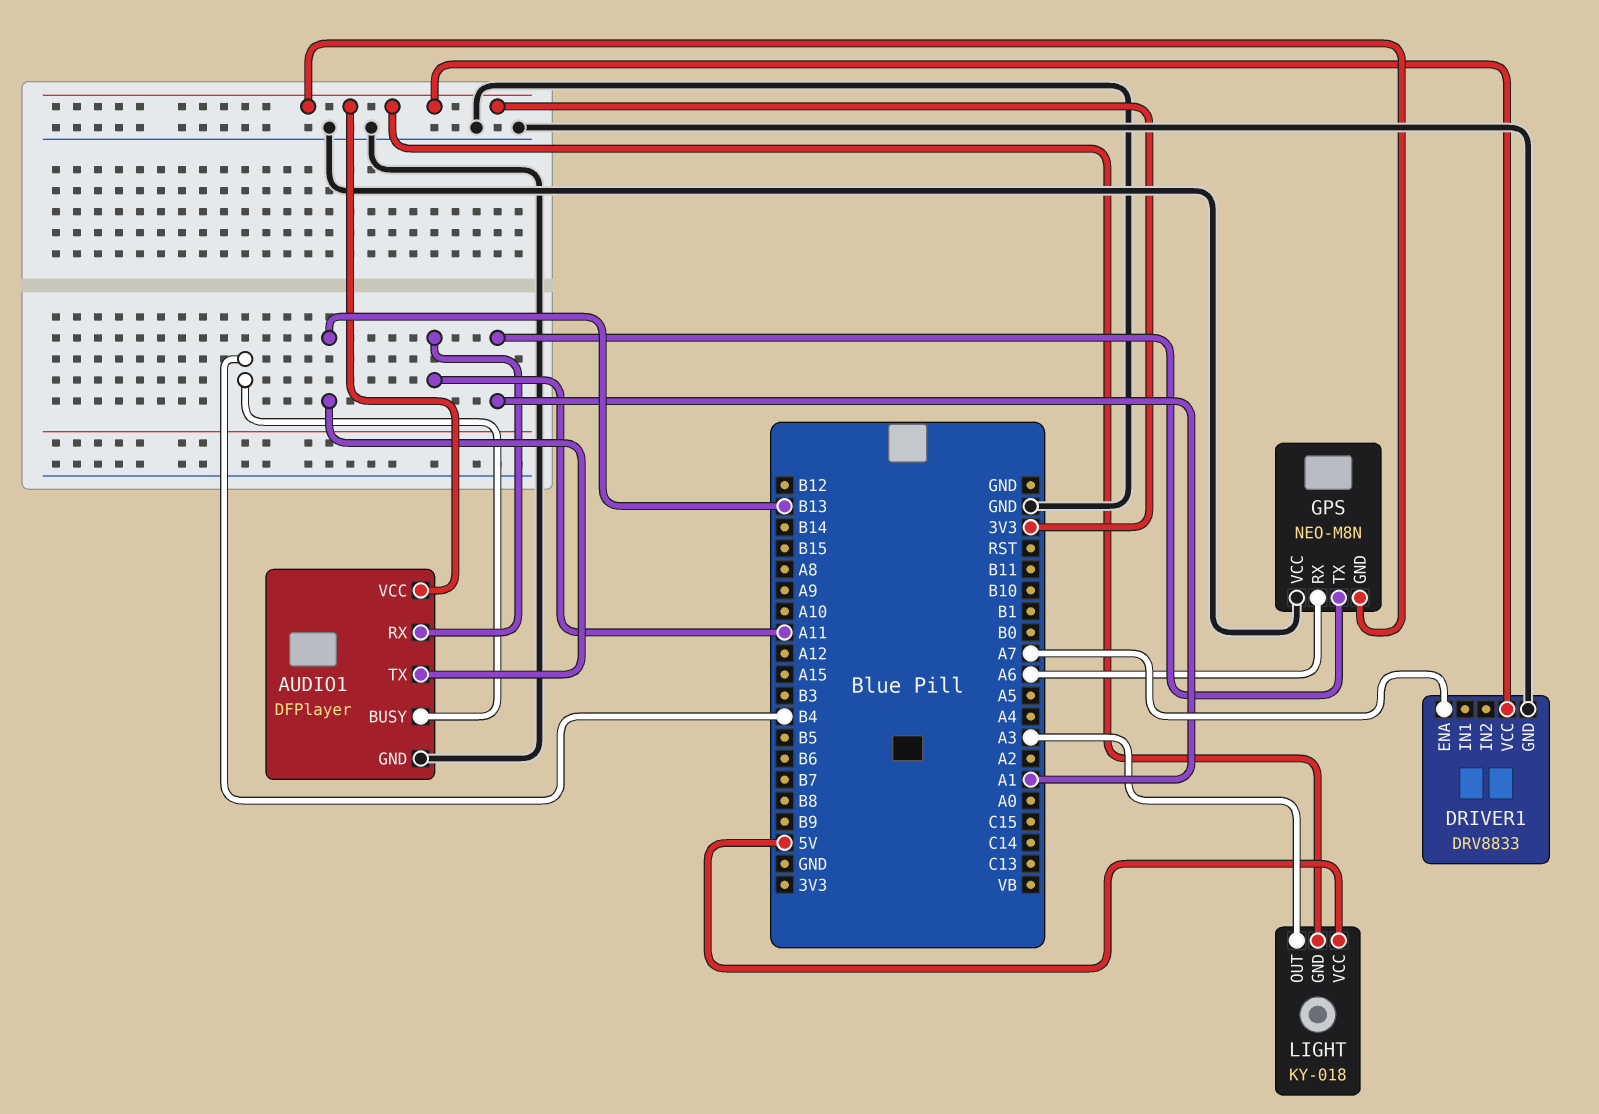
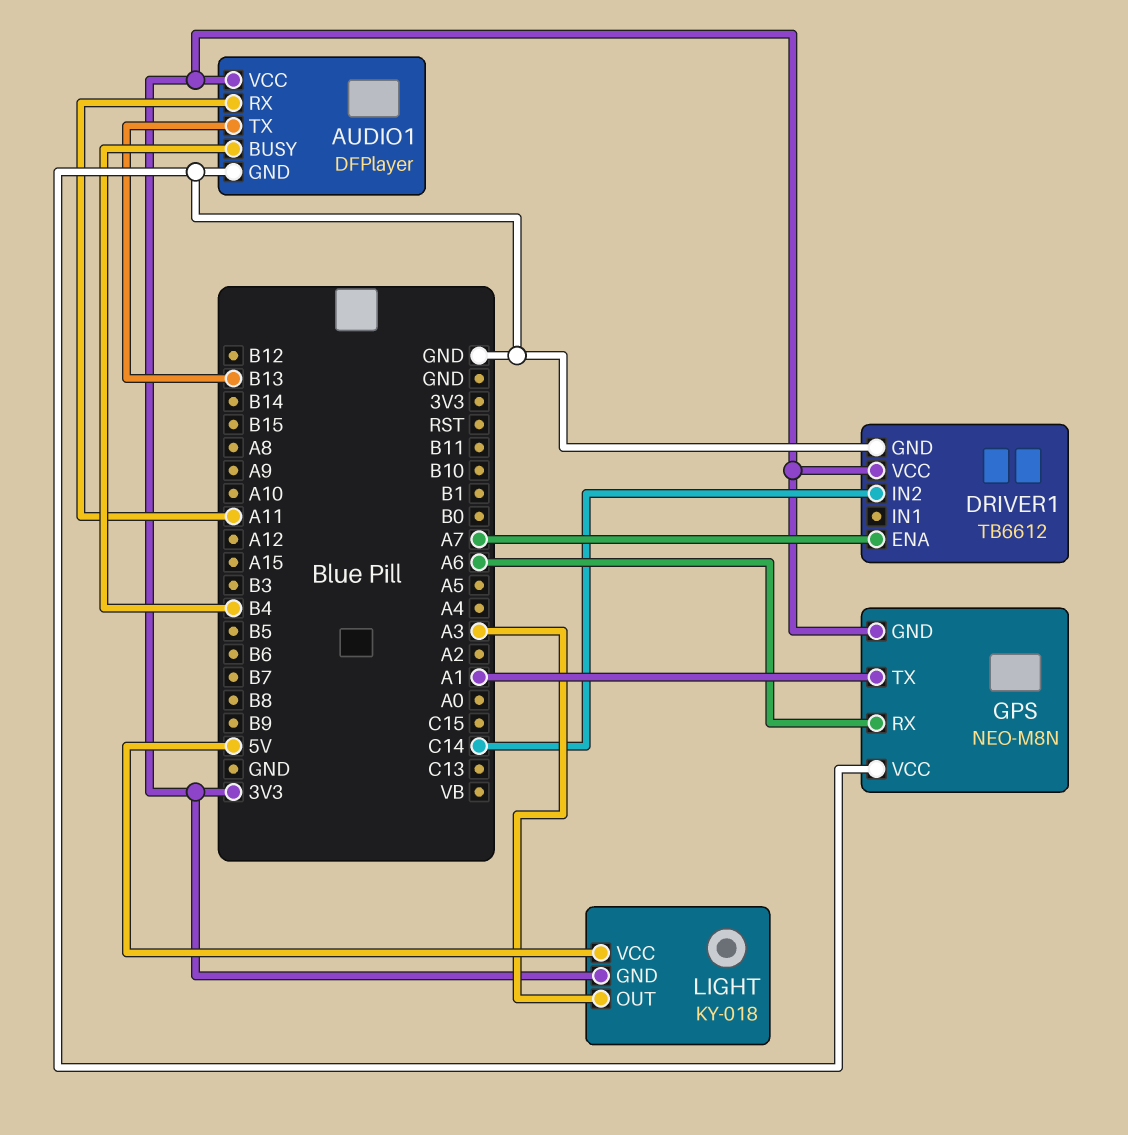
DRIVER1: DRV8833 -> TB6612
DRIVER1 pin IN2: none -> C14

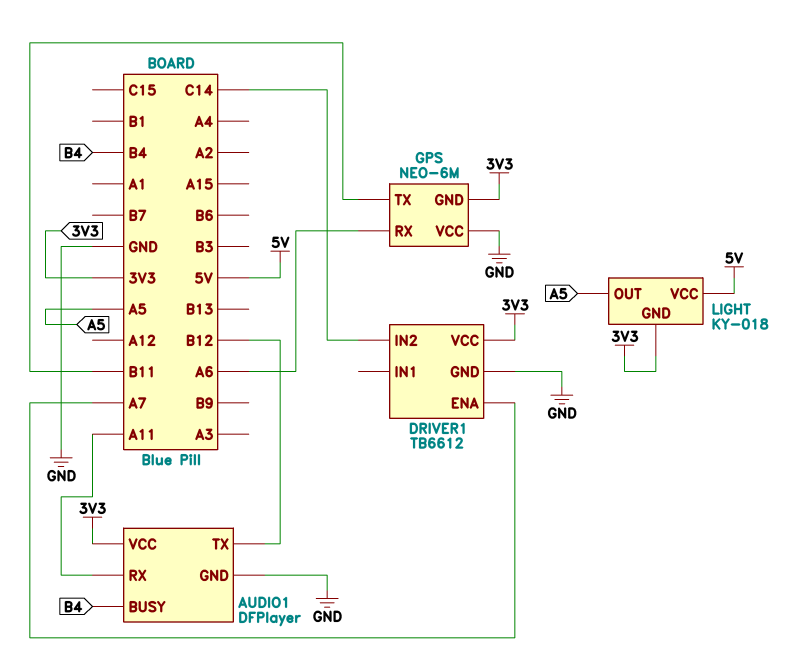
AUDIO1 pin TX: B13 -> B12
GPS: NEO-M8N -> NEO-6M
GPS pin TX: A1 -> B11
LIGHT pin OUT: A3 -> A5

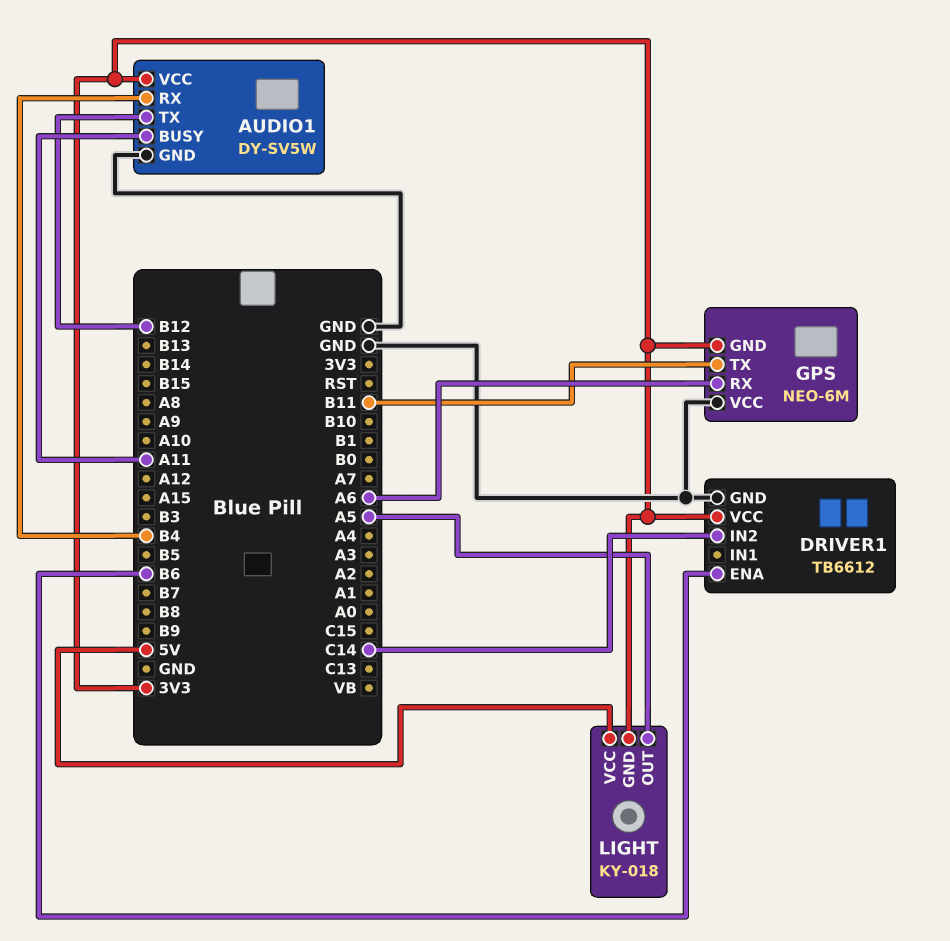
AUDIO1: DFPlayer -> DY-SV5W
AUDIO1 pin BUSY: B4 -> A11
AUDIO1 pin RX: A11 -> B4
DRIVER1 pin ENA: A7 -> B6

